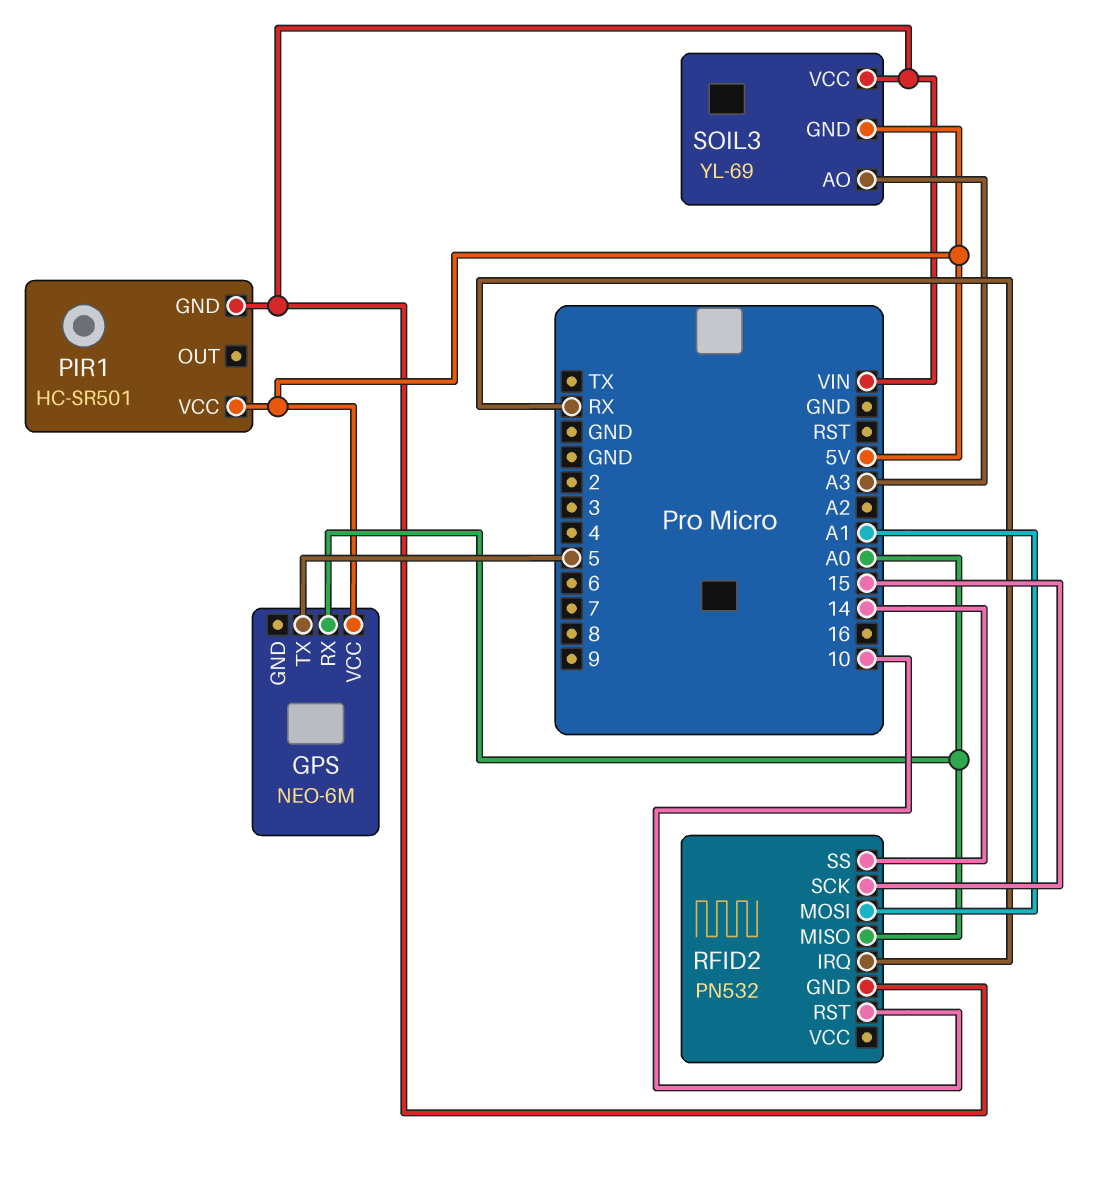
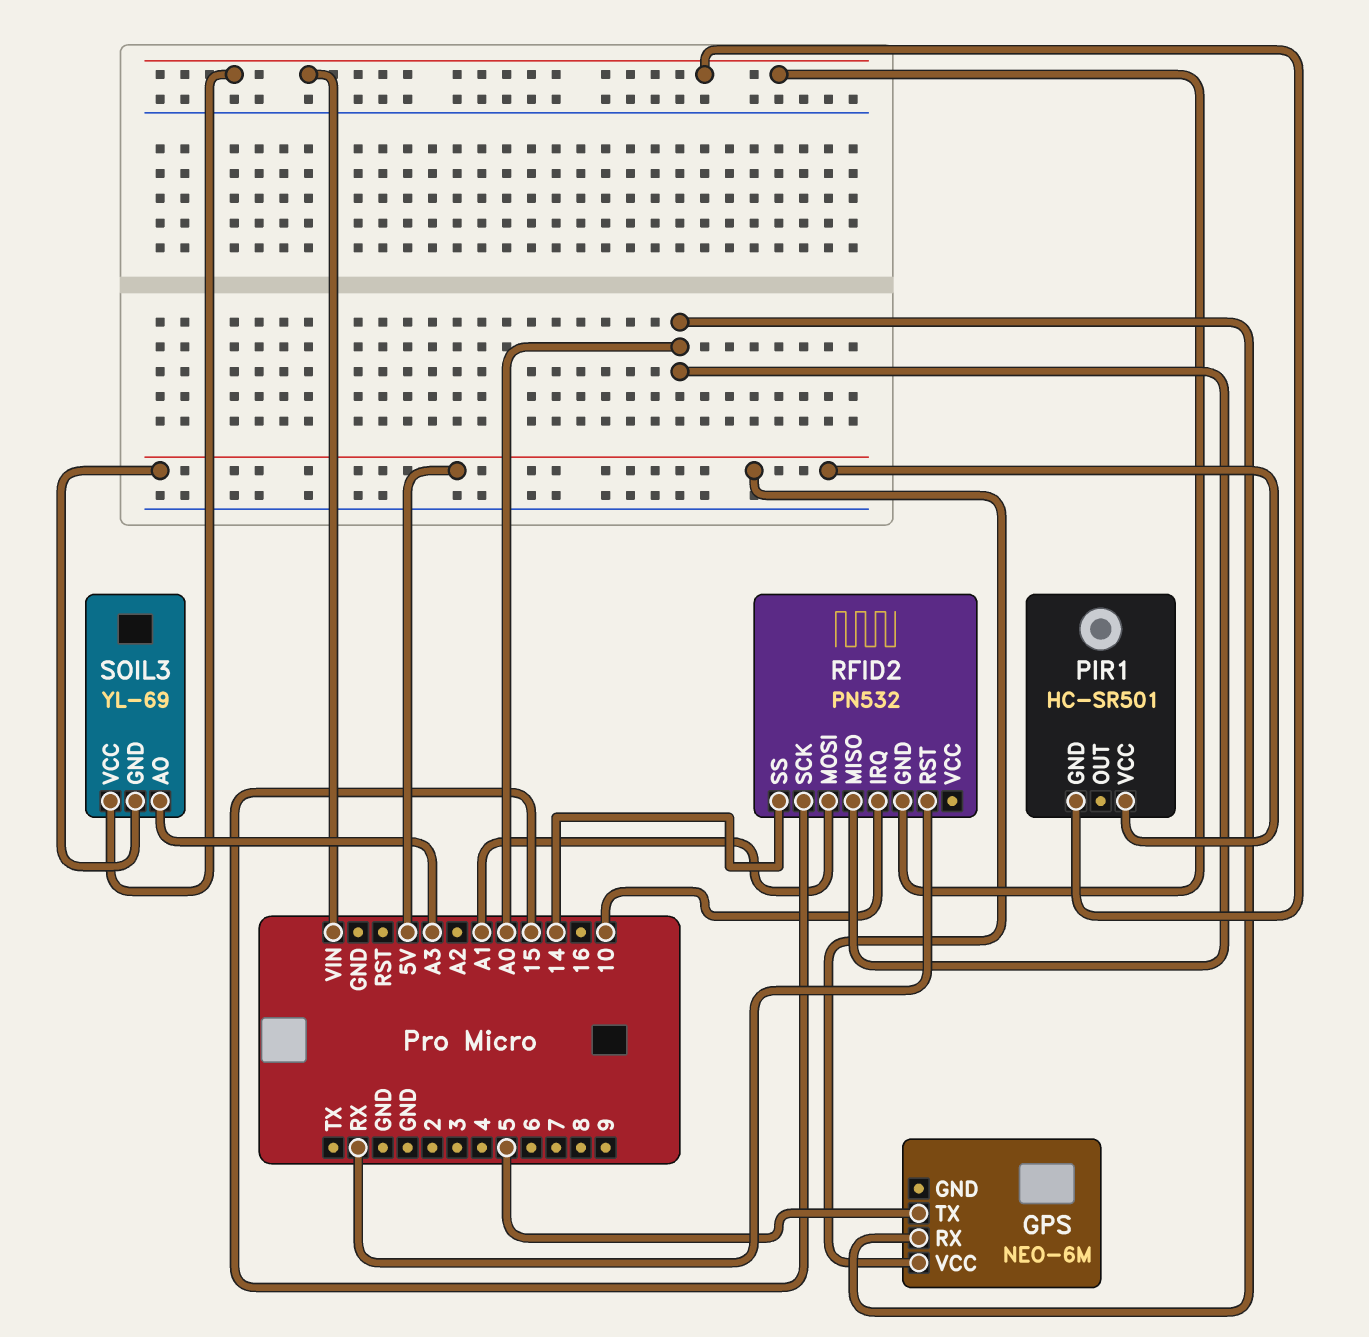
RFID2 pin IRQ: RX -> 10
RFID2 pin RST: 10 -> RX

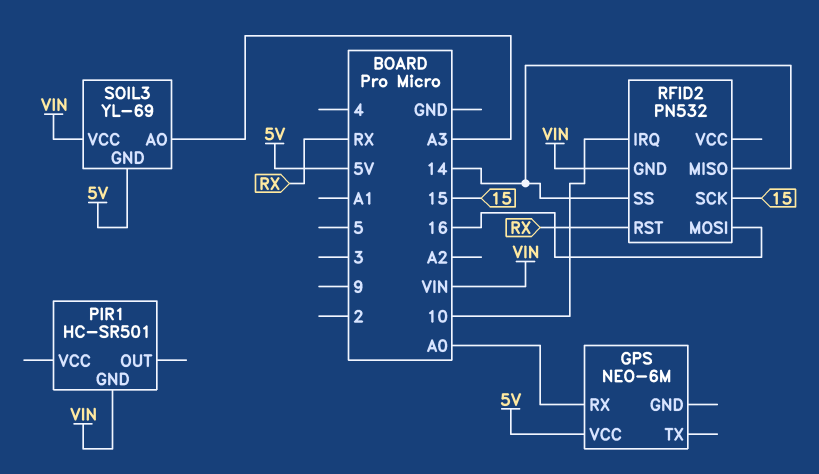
GPS pin TX: 5 -> none
PIR1 pin VCC: 5V -> none
RFID2 pin MISO: A0 -> 14
RFID2 pin MOSI: A1 -> 16

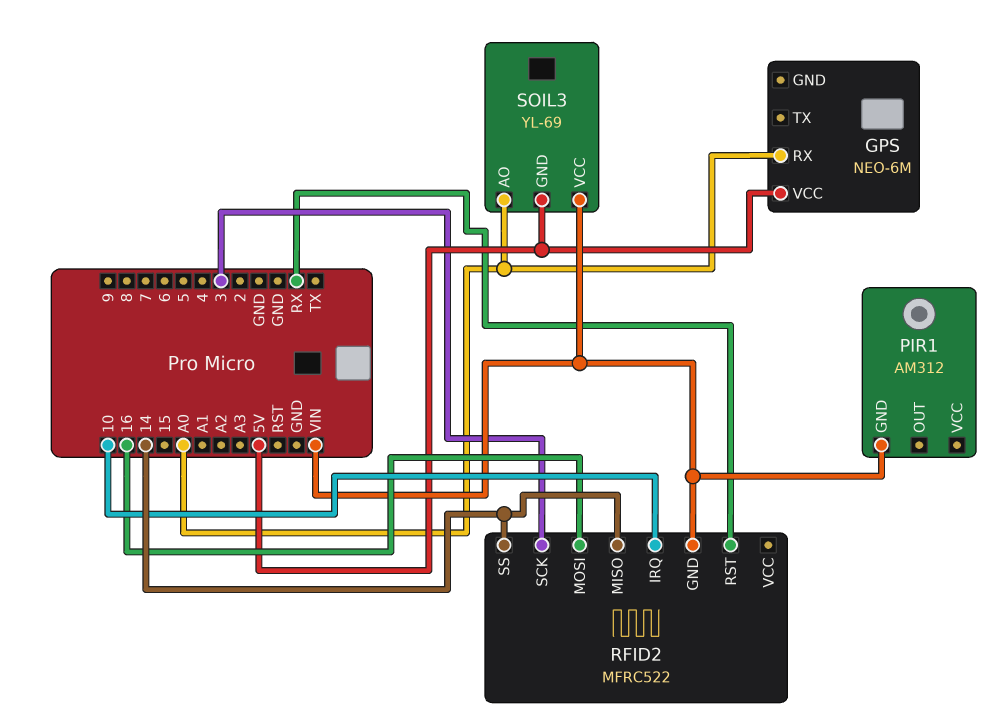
PIR1: HC-SR501 -> AM312
RFID2: PN532 -> MFRC522
RFID2 pin SCK: 15 -> 3
SOIL3 pin AO: A3 -> A0

